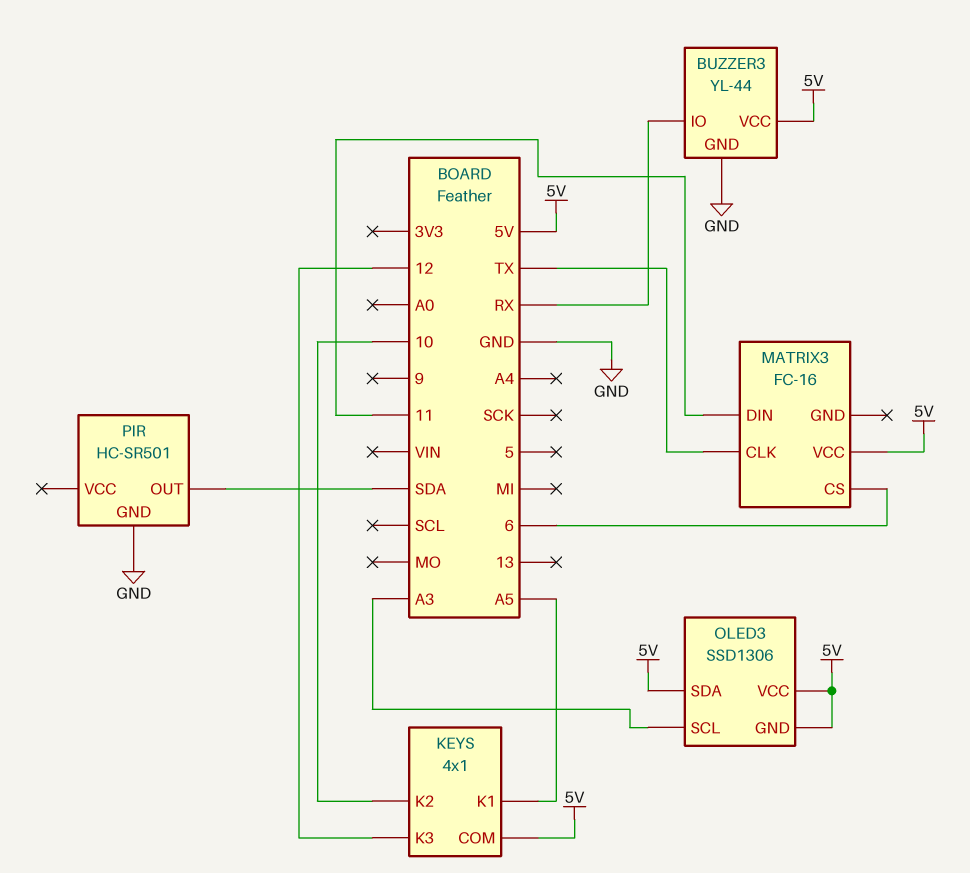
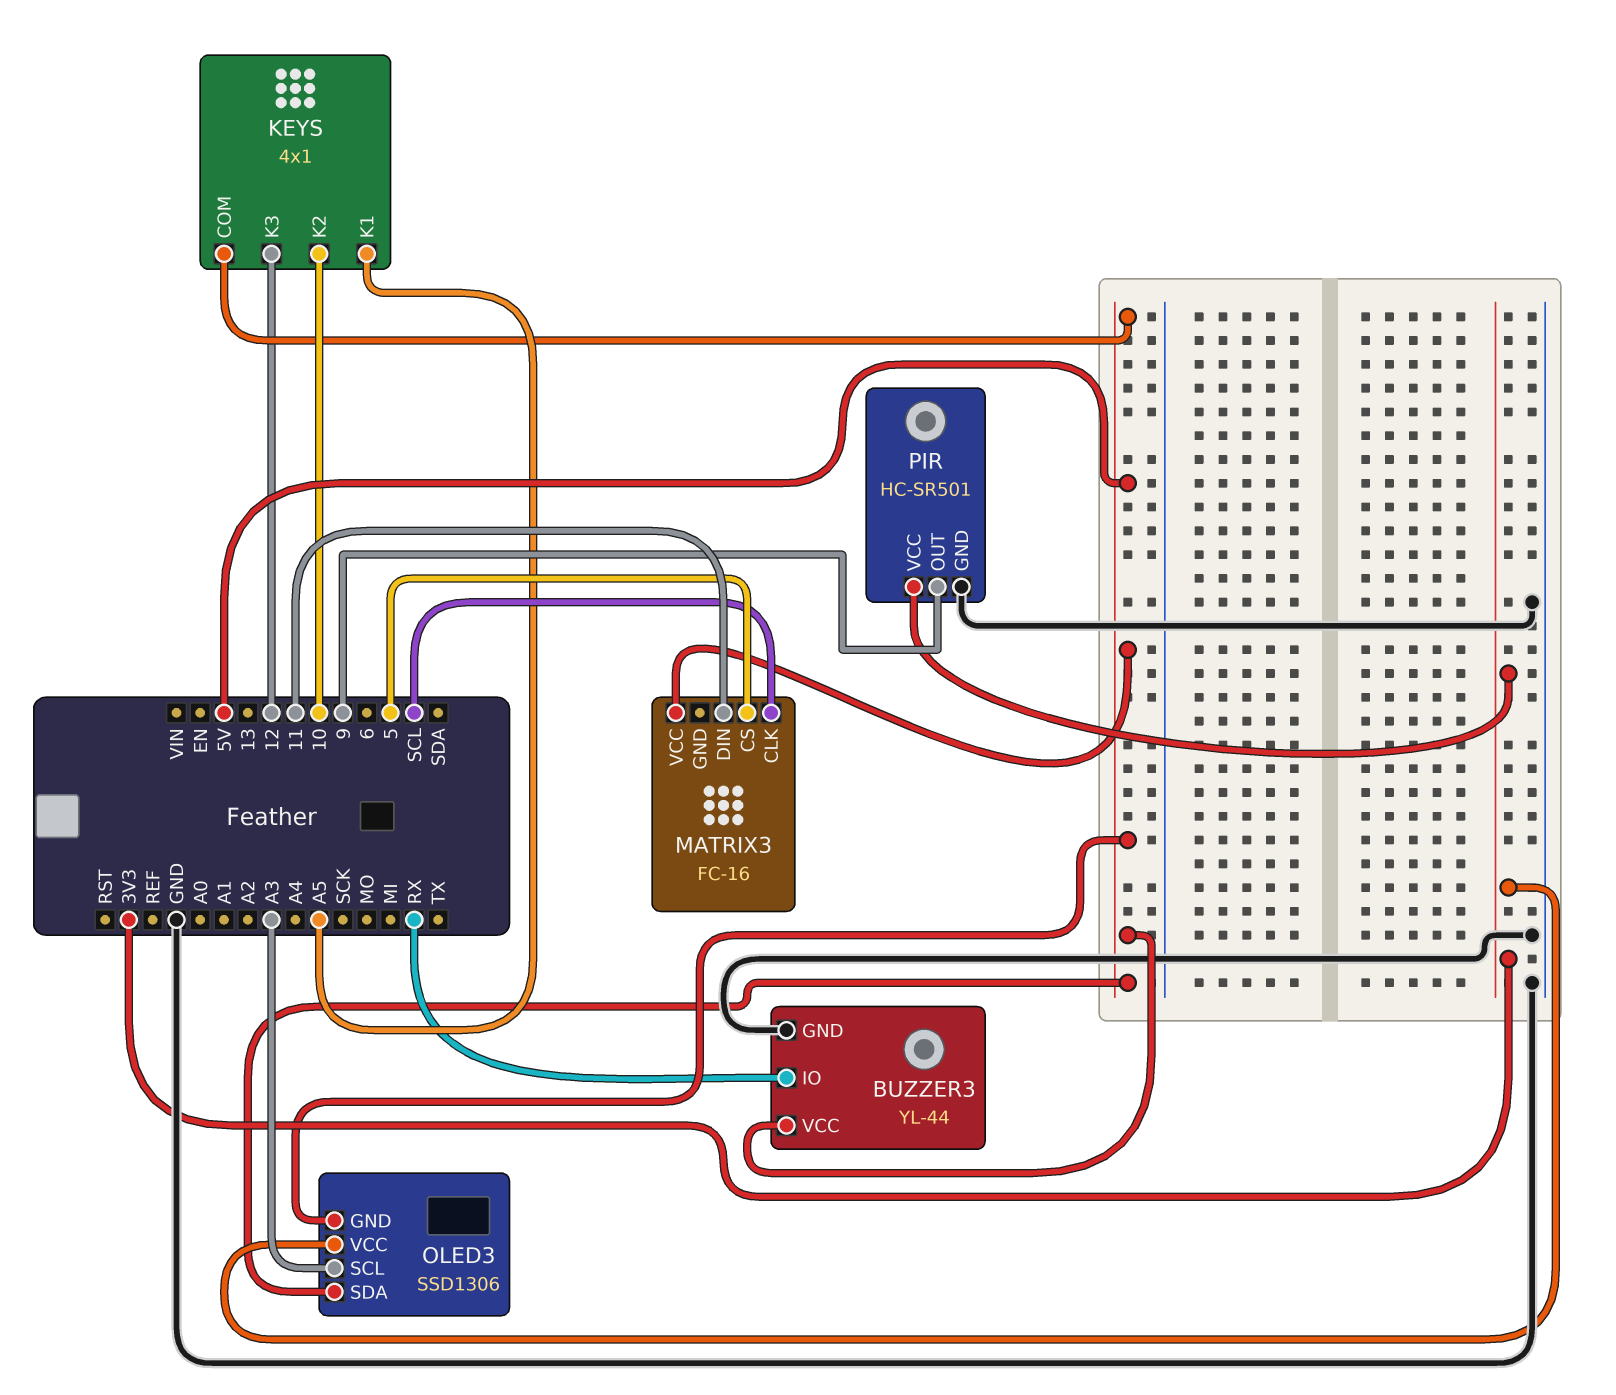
MATRIX3 pin CLK: TX -> SCL
MATRIX3 pin CS: 6 -> 5
OLED3 pin VCC: 5V -> 3V3
PIR pin OUT: SDA -> 9
PIR pin VCC: none -> 3V3

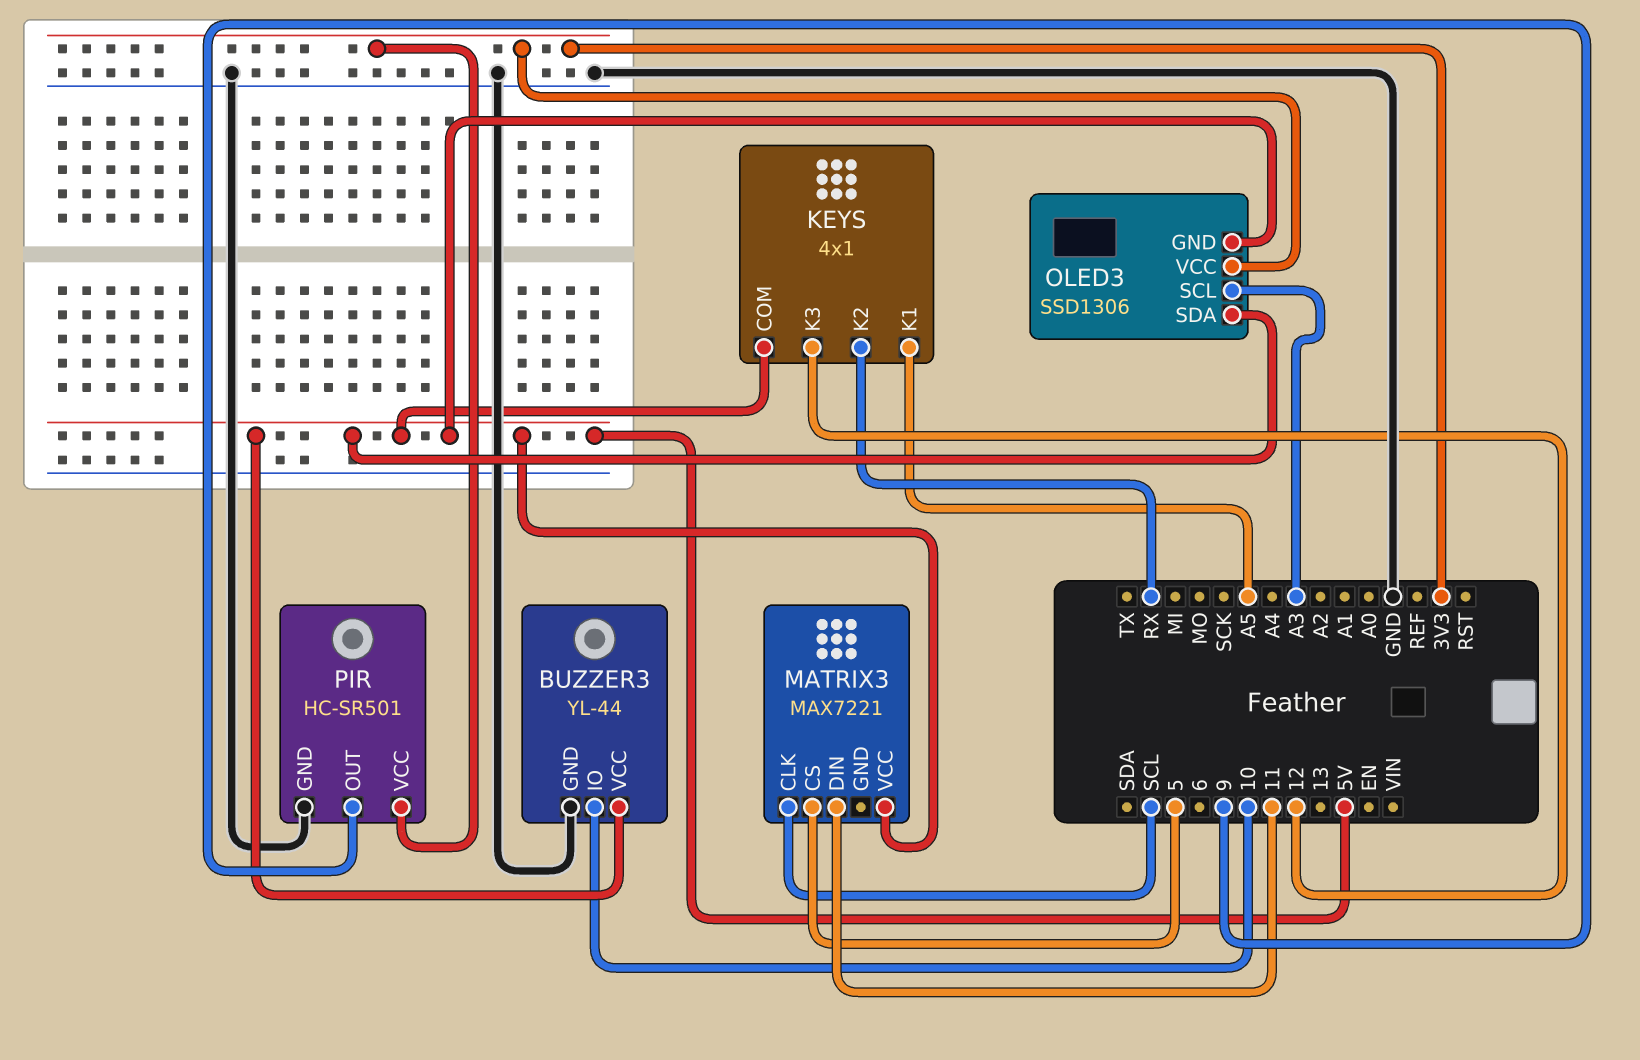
BUZZER3 pin IO: RX -> 10
KEYS pin K2: 10 -> RX
MATRIX3: FC-16 -> MAX7221

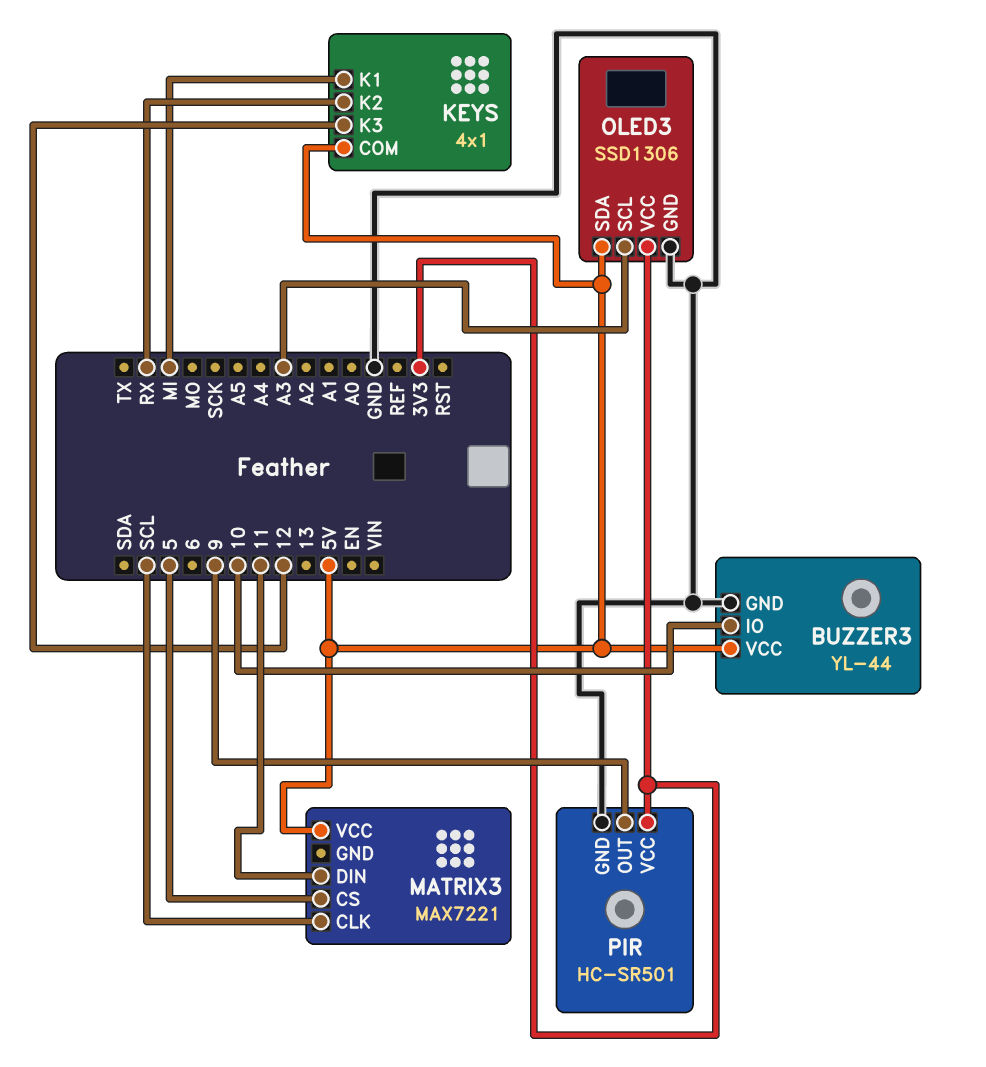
KEYS pin K1: A5 -> MI
OLED3 pin GND: 5V -> GND

